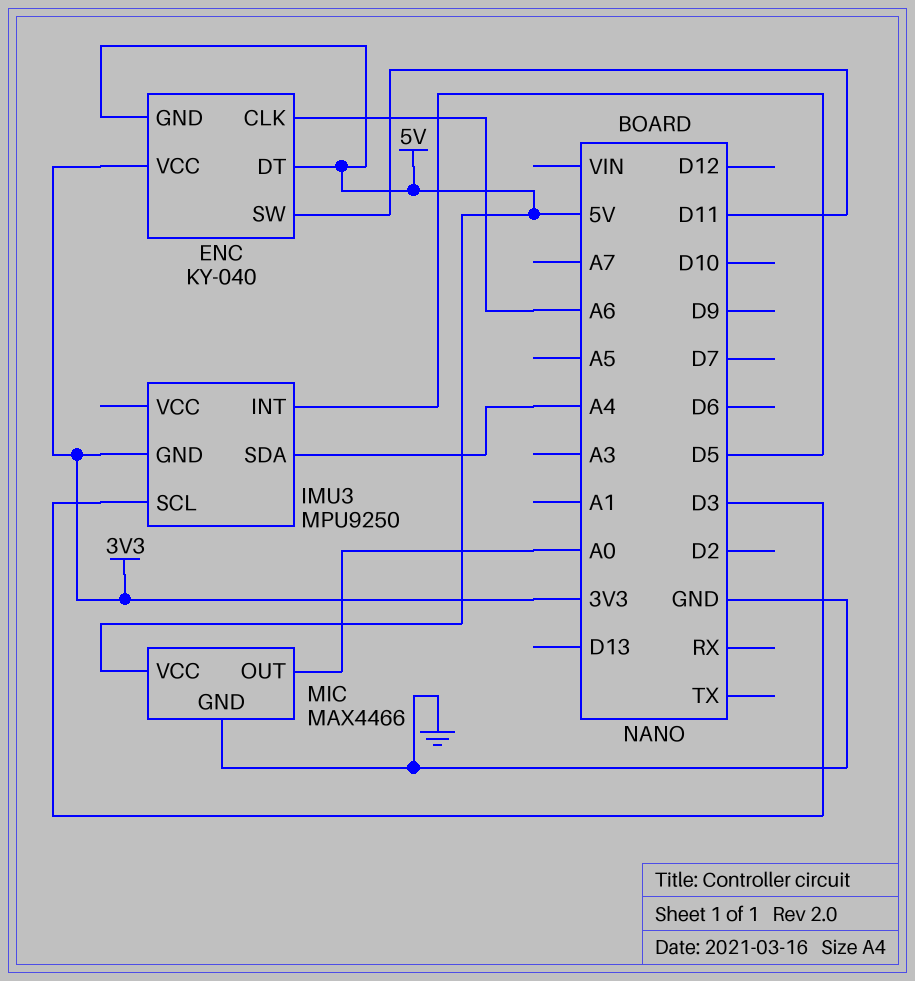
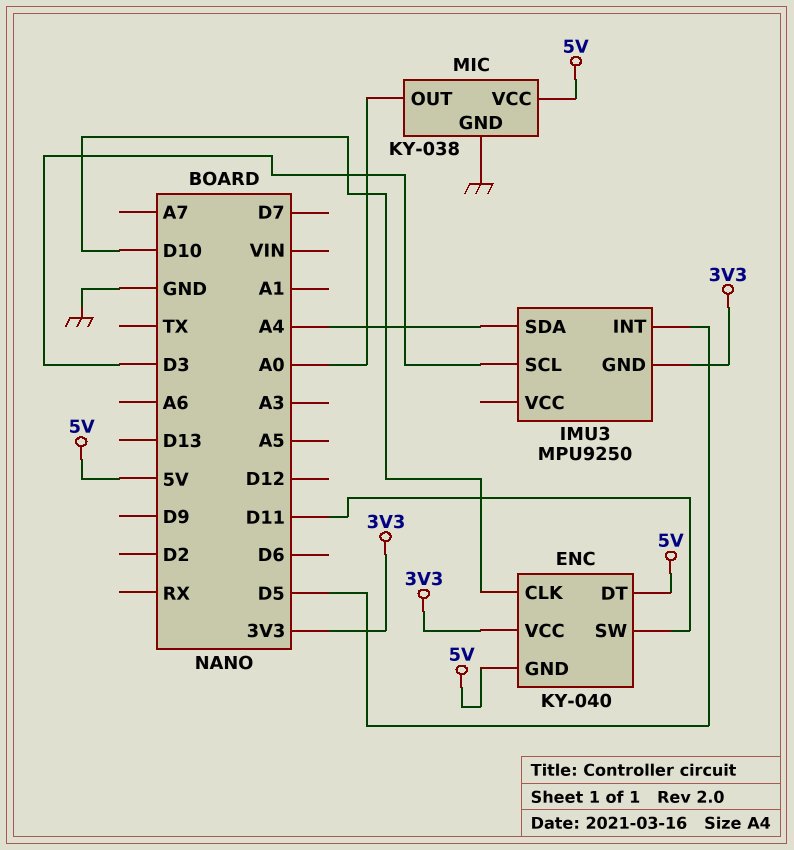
ENC pin CLK: A6 -> D10
MIC: MAX4466 -> KY-038

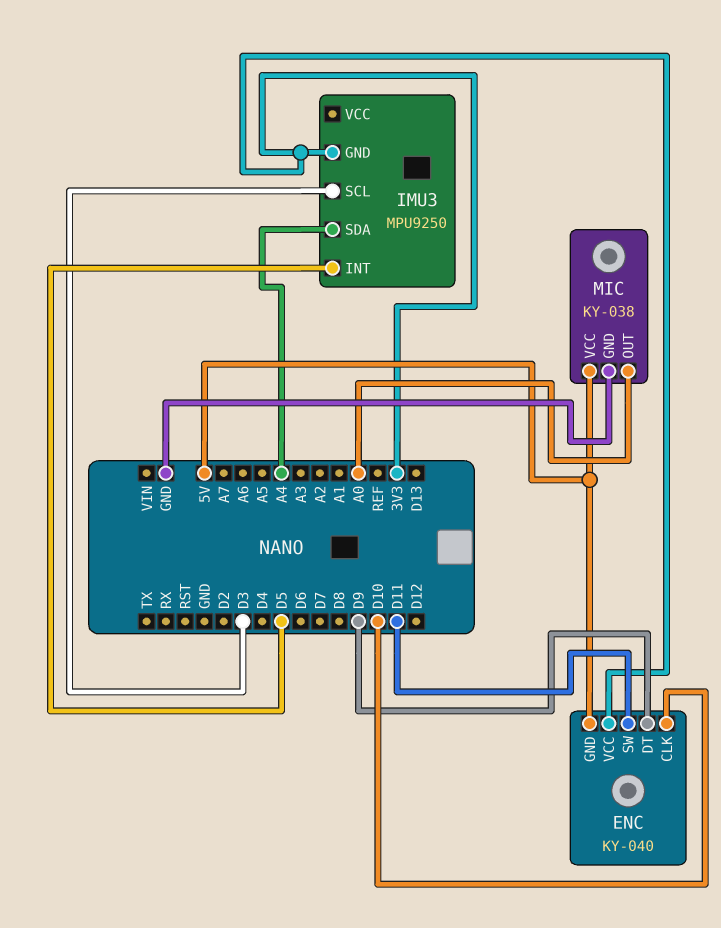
ENC pin DT: 5V -> D9

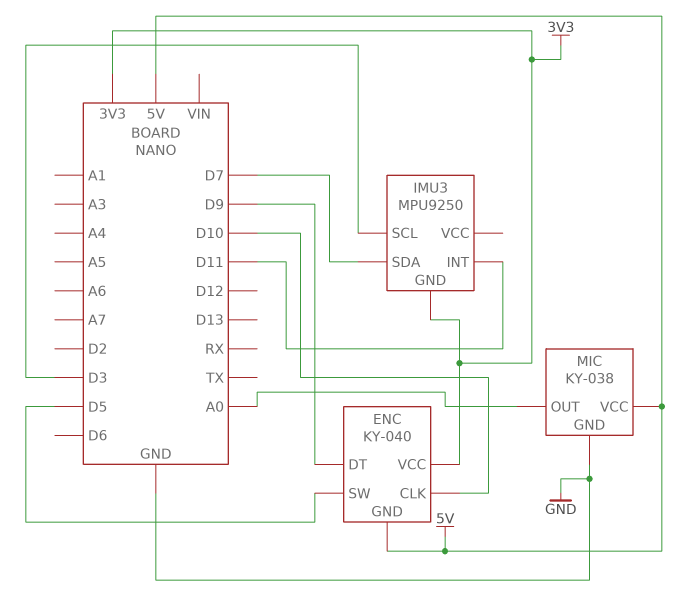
ENC pin SW: D11 -> D5
IMU3 pin INT: D5 -> D11
IMU3 pin SDA: A4 -> D7

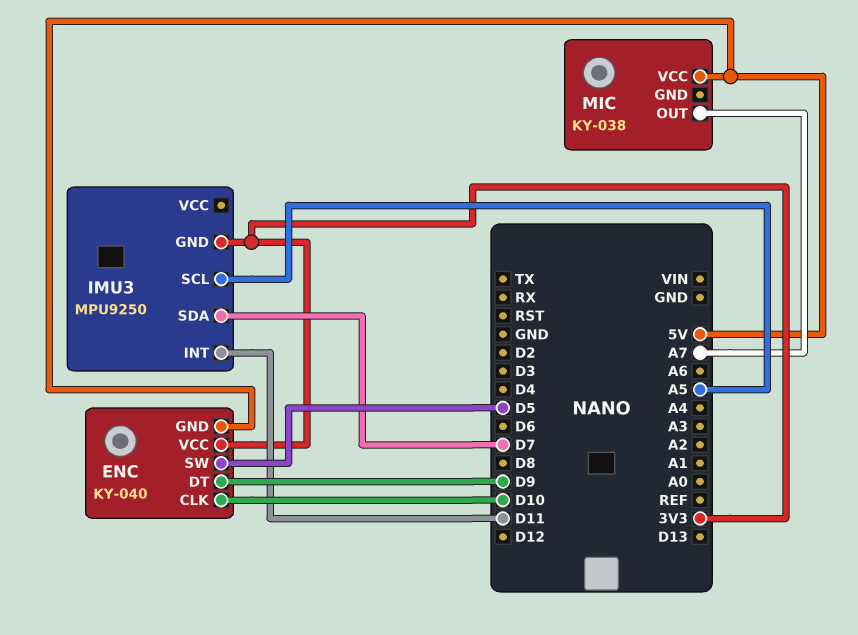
IMU3 pin SCL: D3 -> A5
MIC pin GND: GND -> none
MIC pin OUT: A0 -> A7

